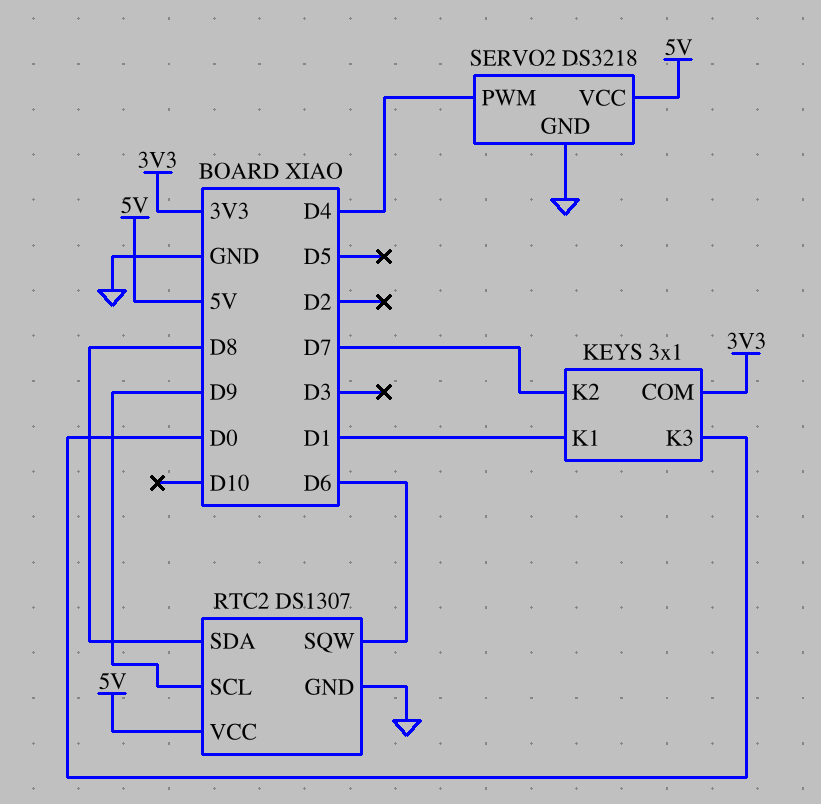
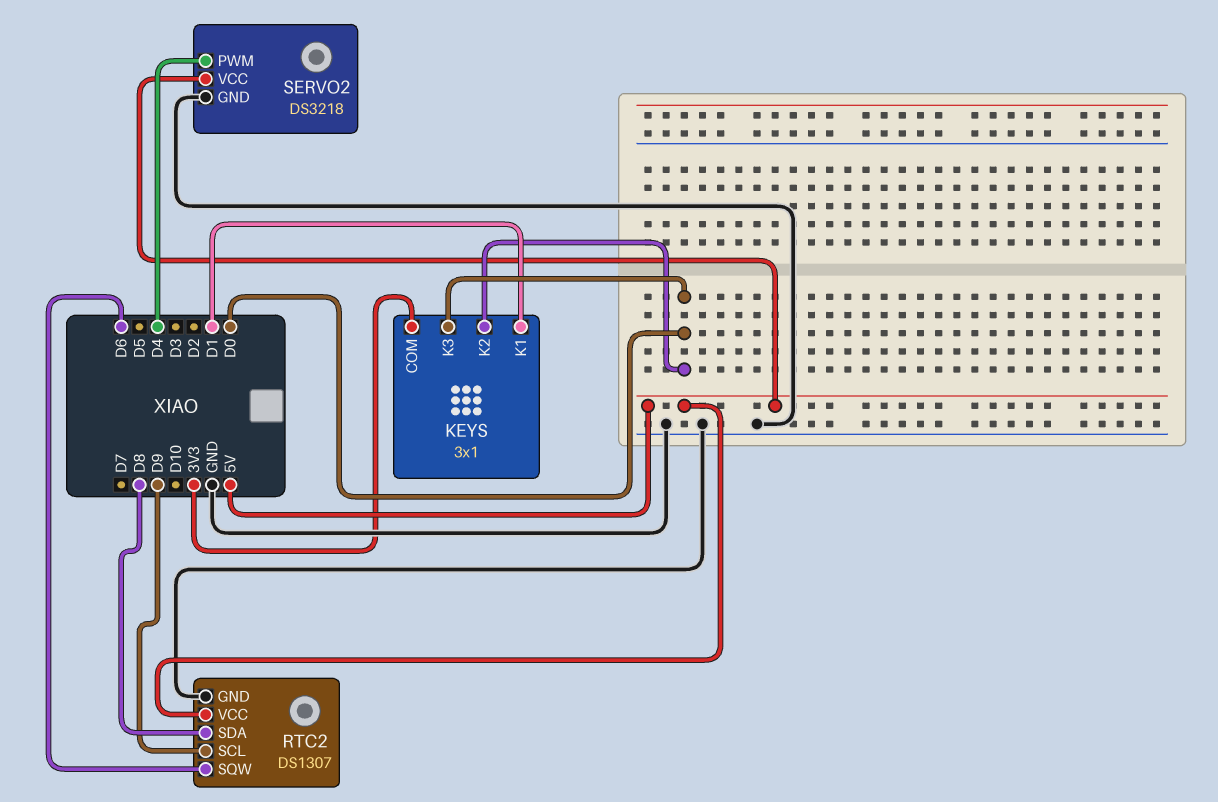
KEYS pin K2: D7 -> D0

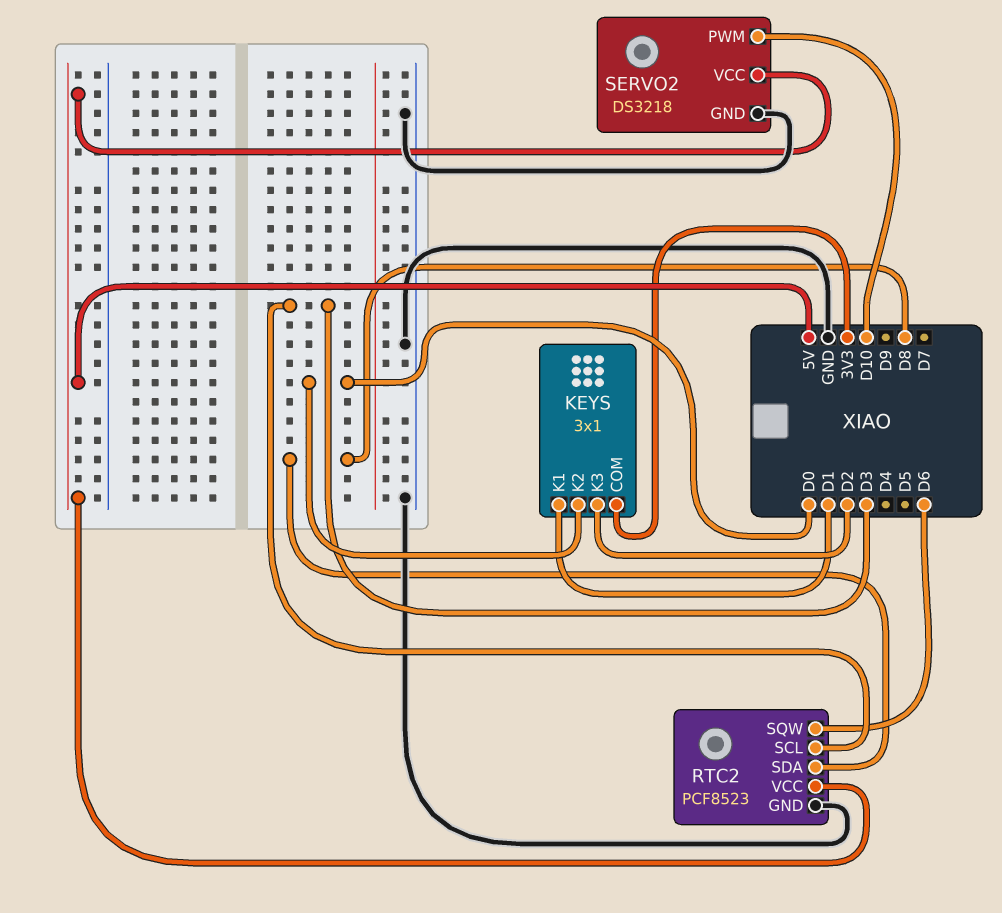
KEYS pin K3: D0 -> D2
RTC2: DS1307 -> PCF8523
RTC2 pin SCL: D9 -> D3
SERVO2 pin PWM: D4 -> D10

